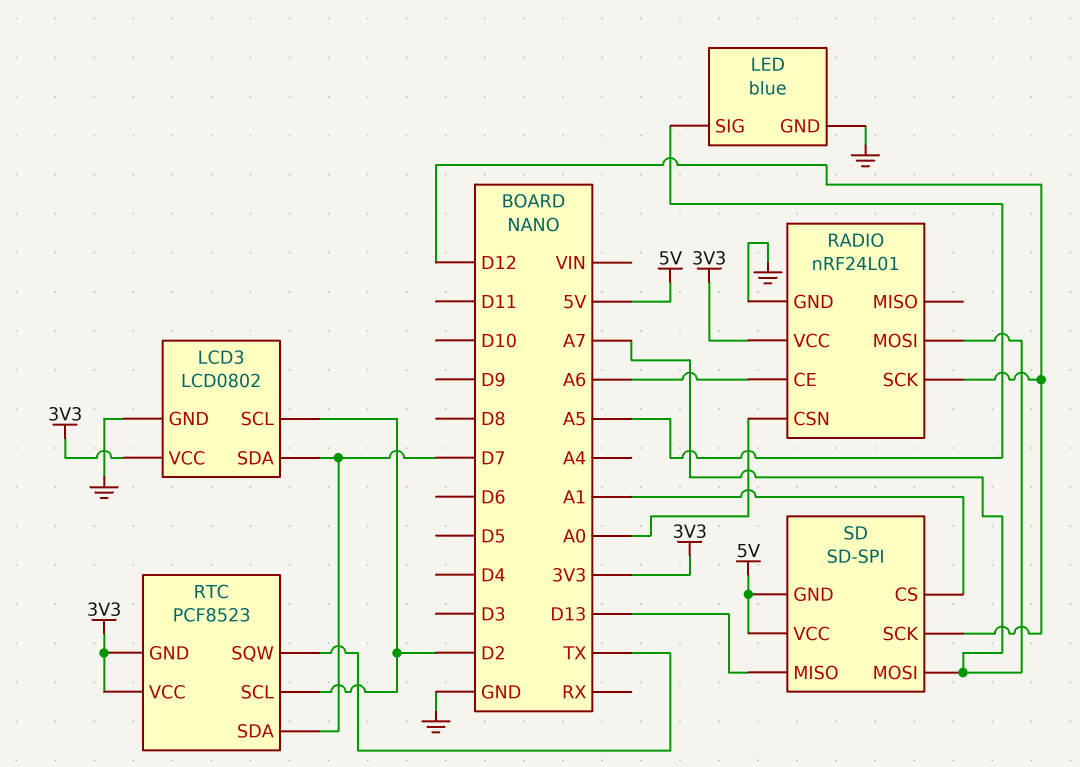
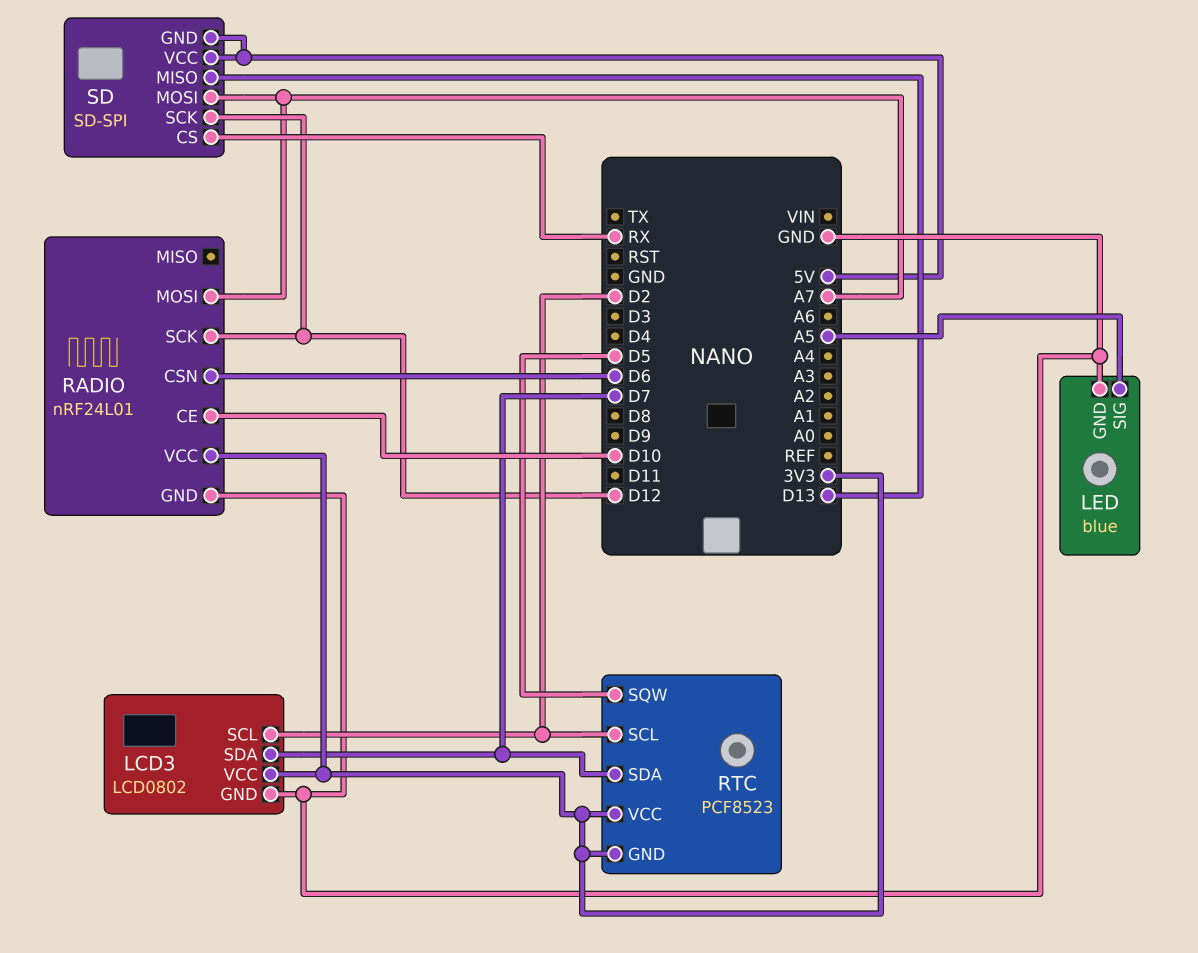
RADIO pin CE: A6 -> D10
RADIO pin CSN: A0 -> D6
RTC pin SQW: TX -> D5
SD pin CS: A1 -> RX

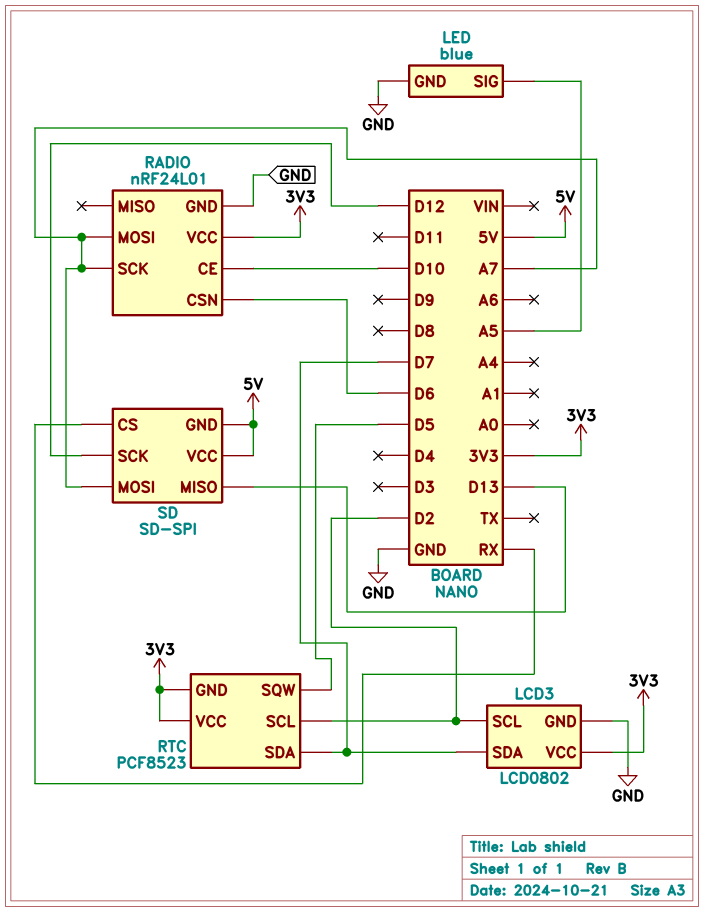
RADIO pin SCK: D12 -> A7

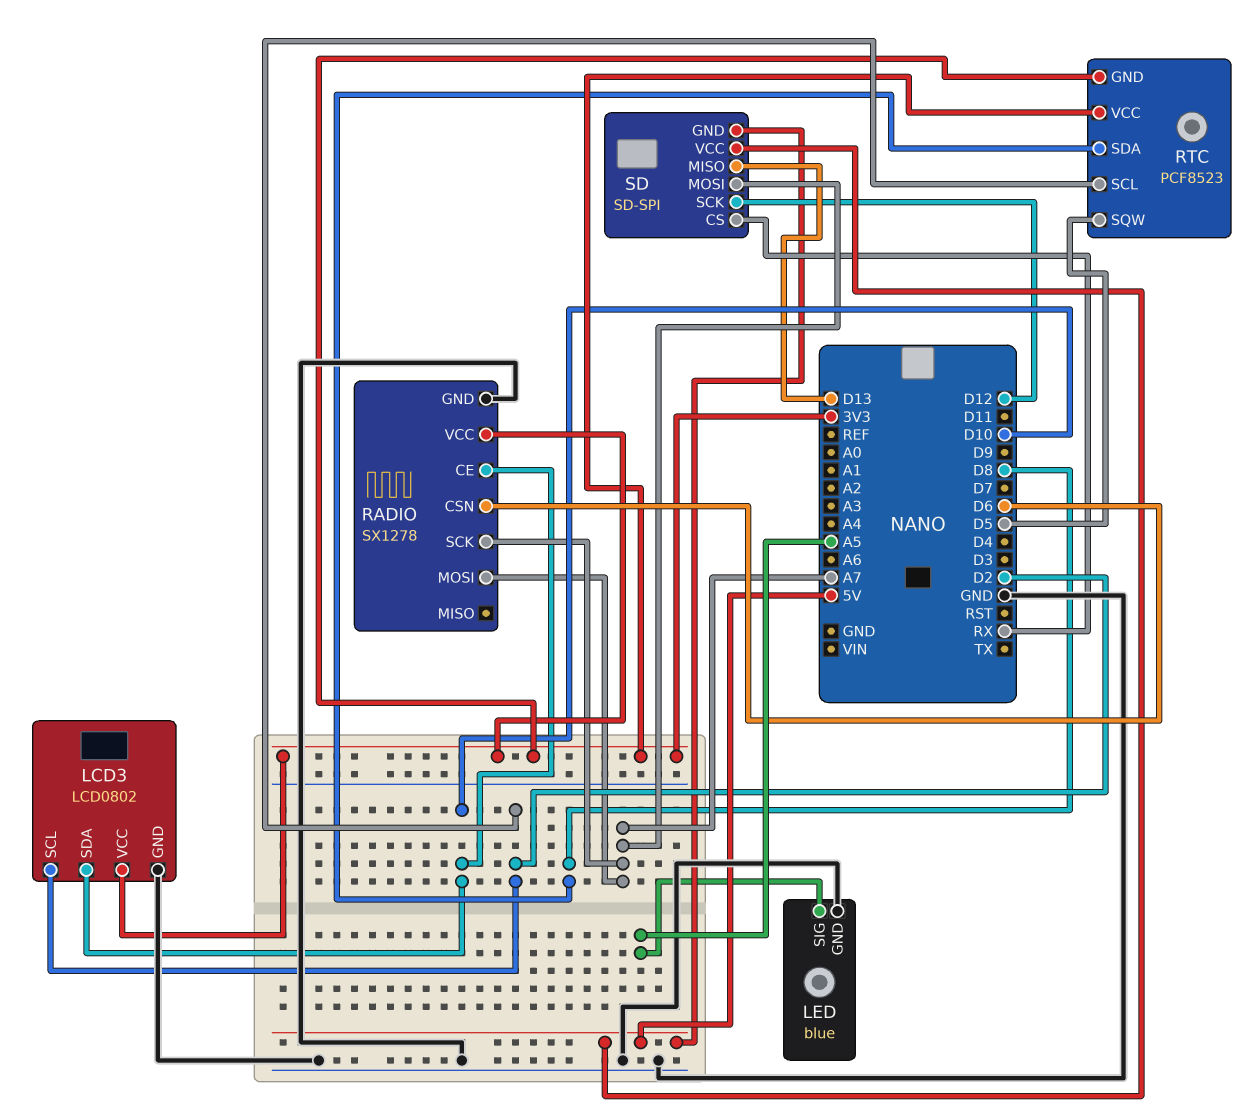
LCD3 pin SDA: D7 -> D10
RADIO: nRF24L01 -> SX1278
RTC pin SDA: D7 -> D8

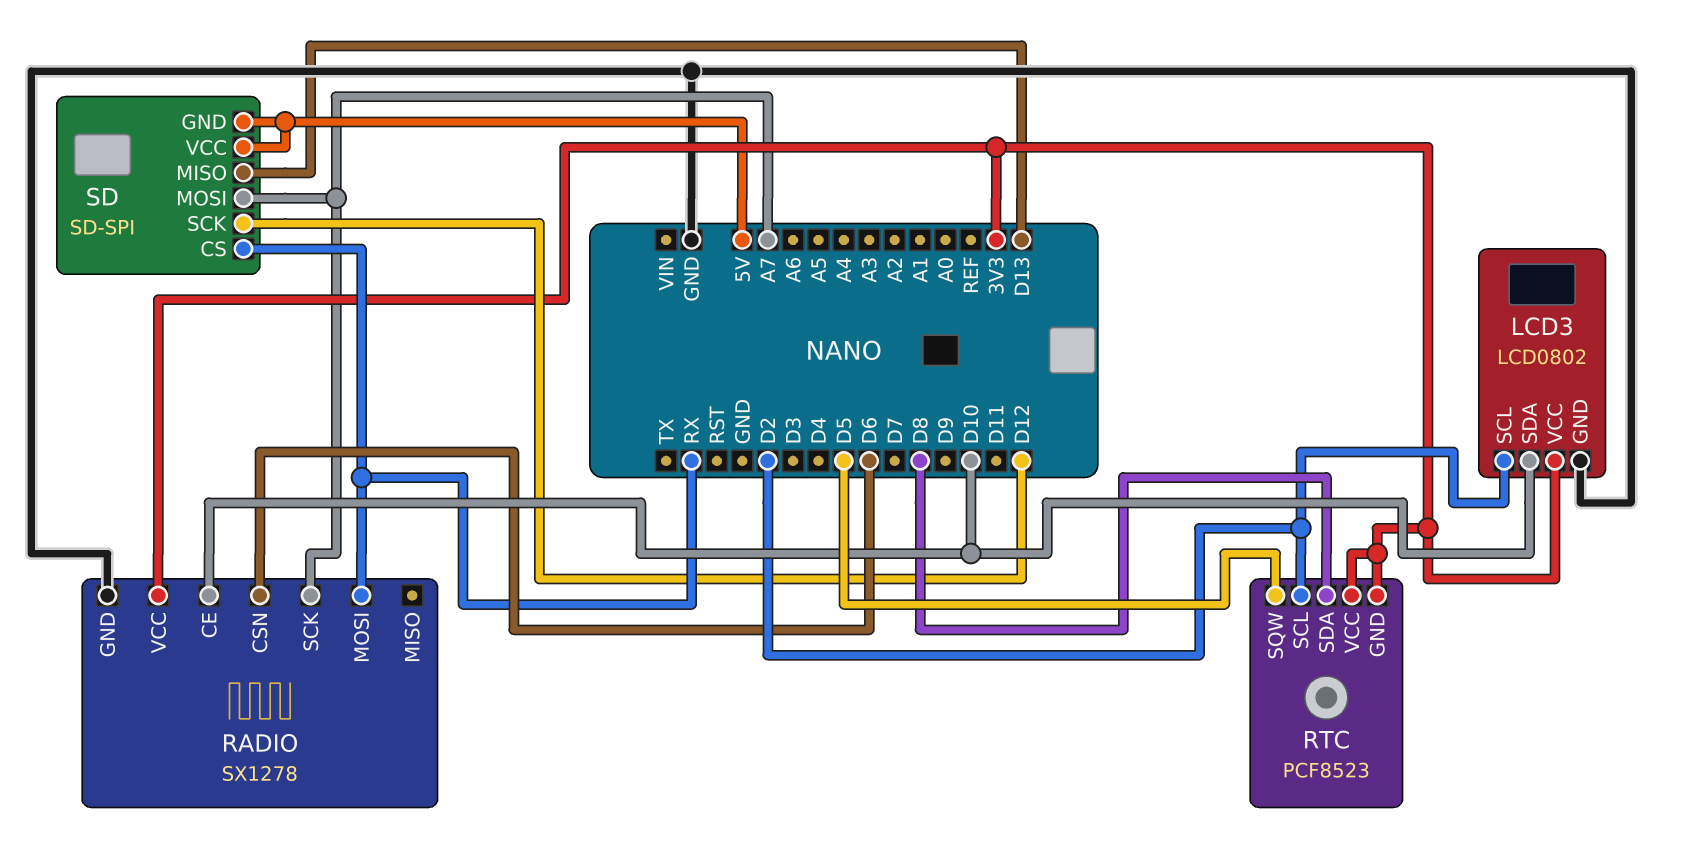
LED: blue -> none
LED pin GND: GND -> none
LED pin SIG: A5 -> none
RADIO pin MOSI: A7 -> RX

